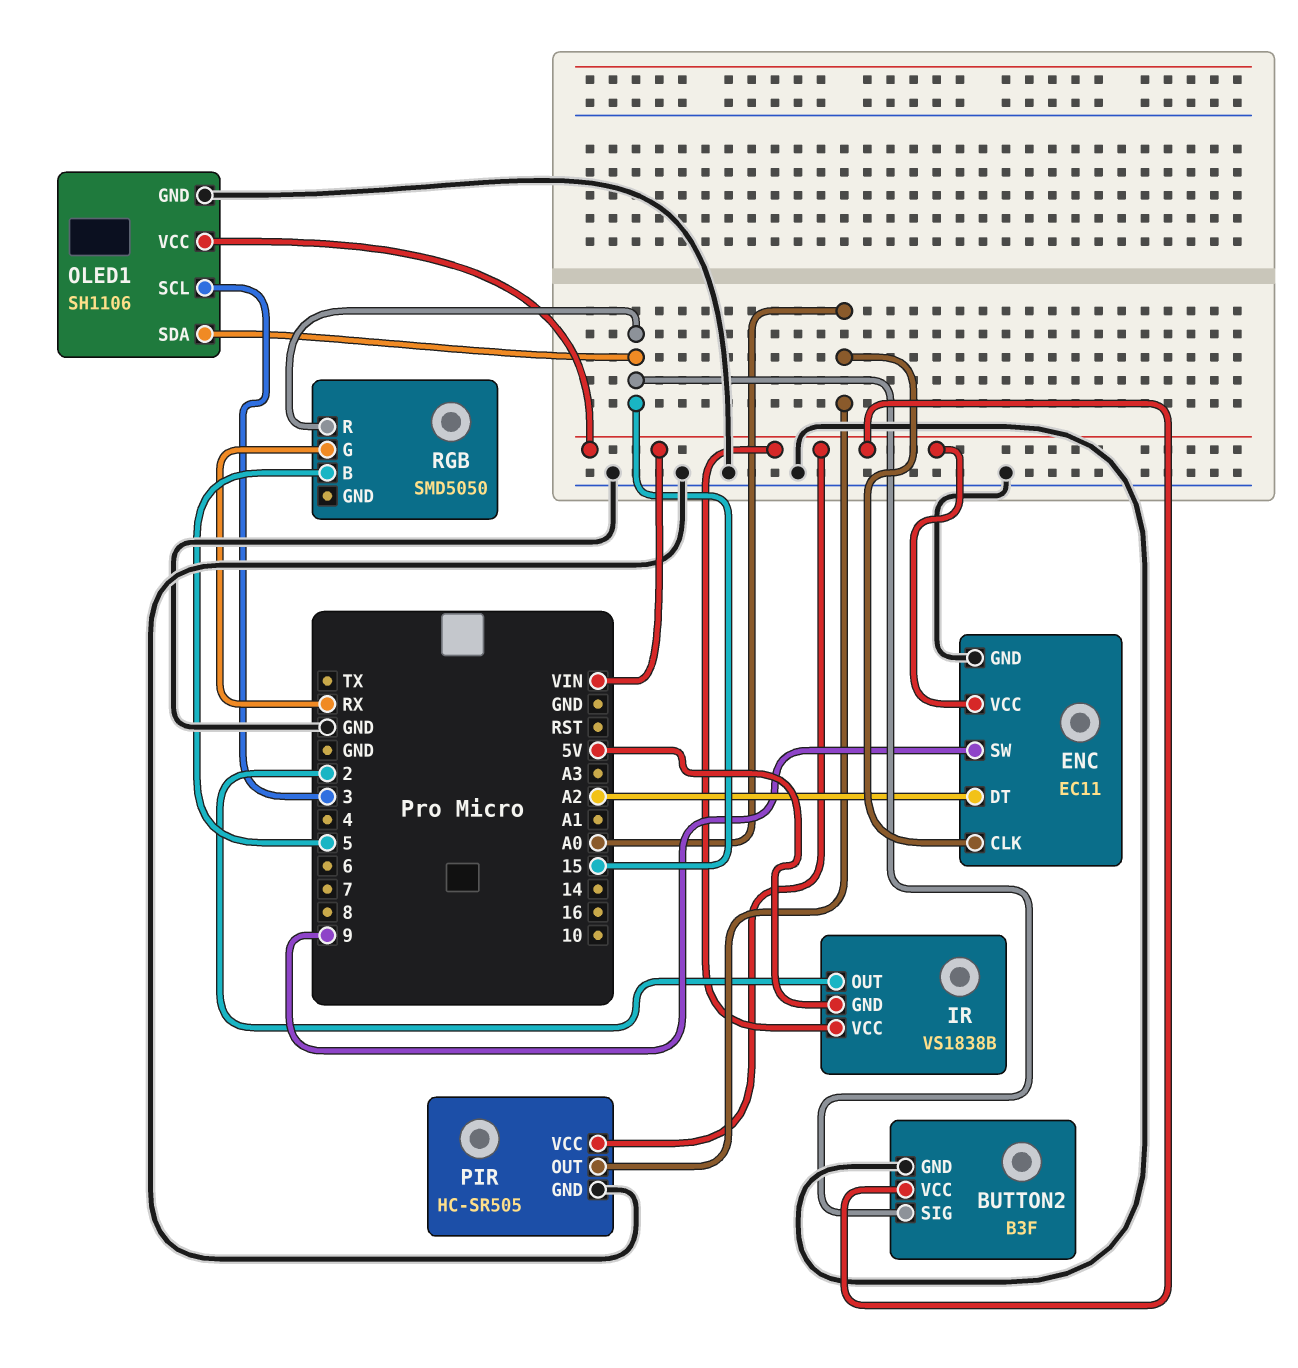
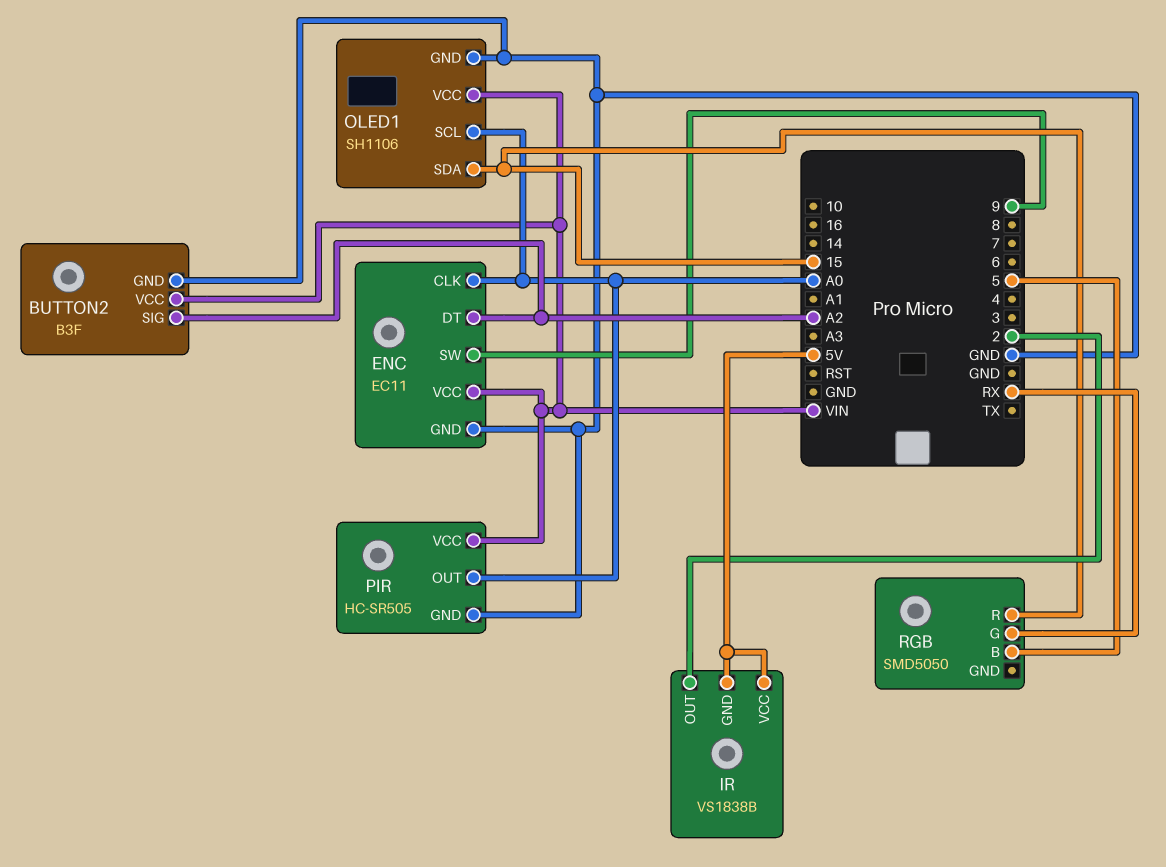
BUTTON2 pin SIG: 15 -> A2
IR pin VCC: VIN -> 5V
OLED1 pin SCL: 3 -> A0

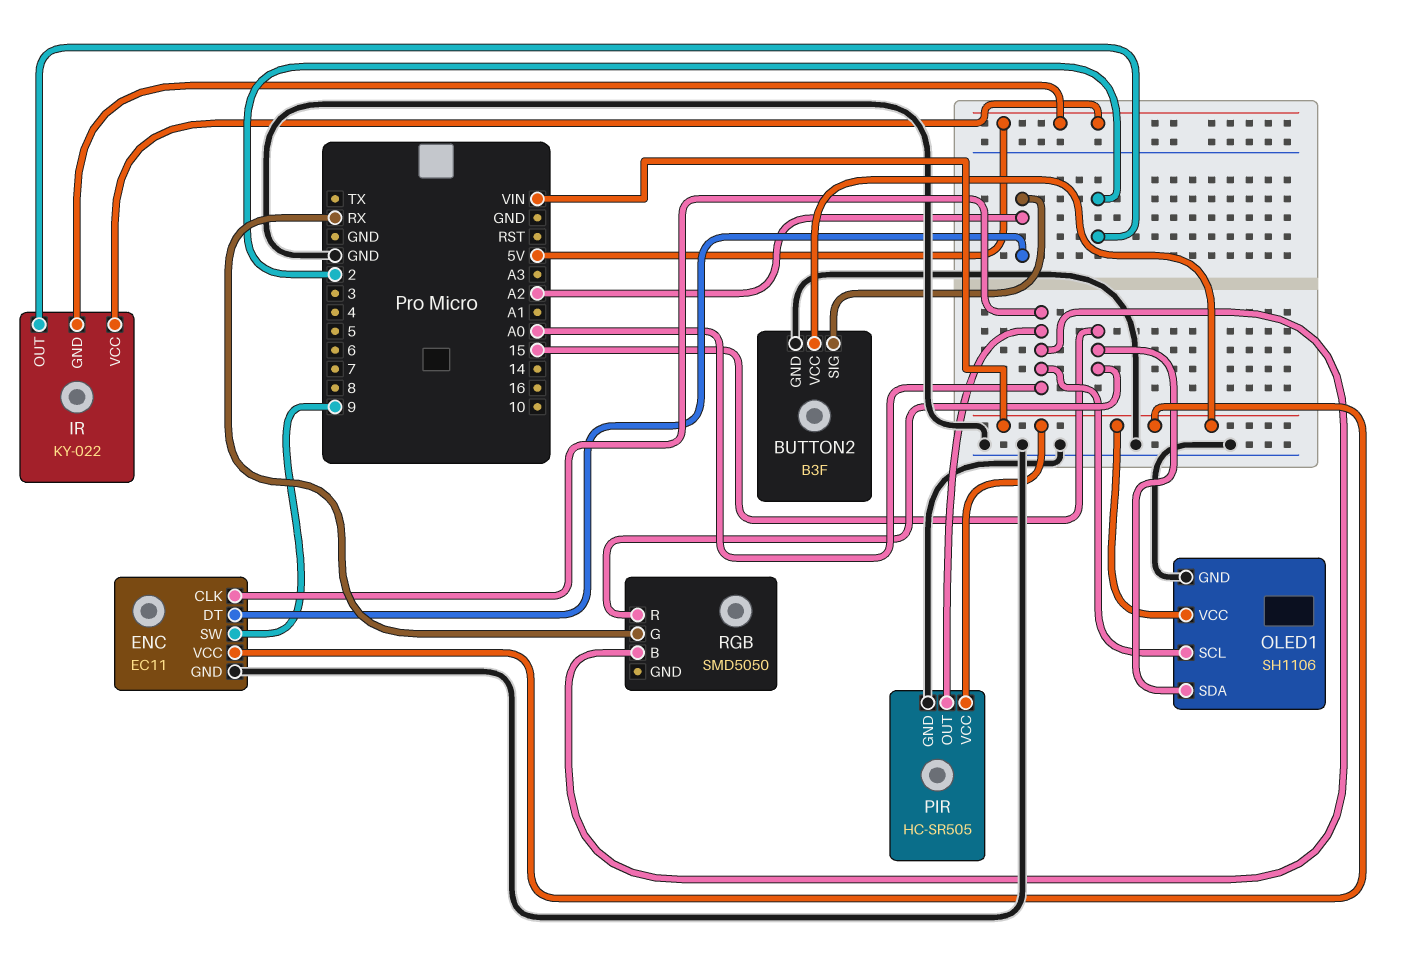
IR: VS1838B -> KY-022
RGB pin B: 5 -> A0

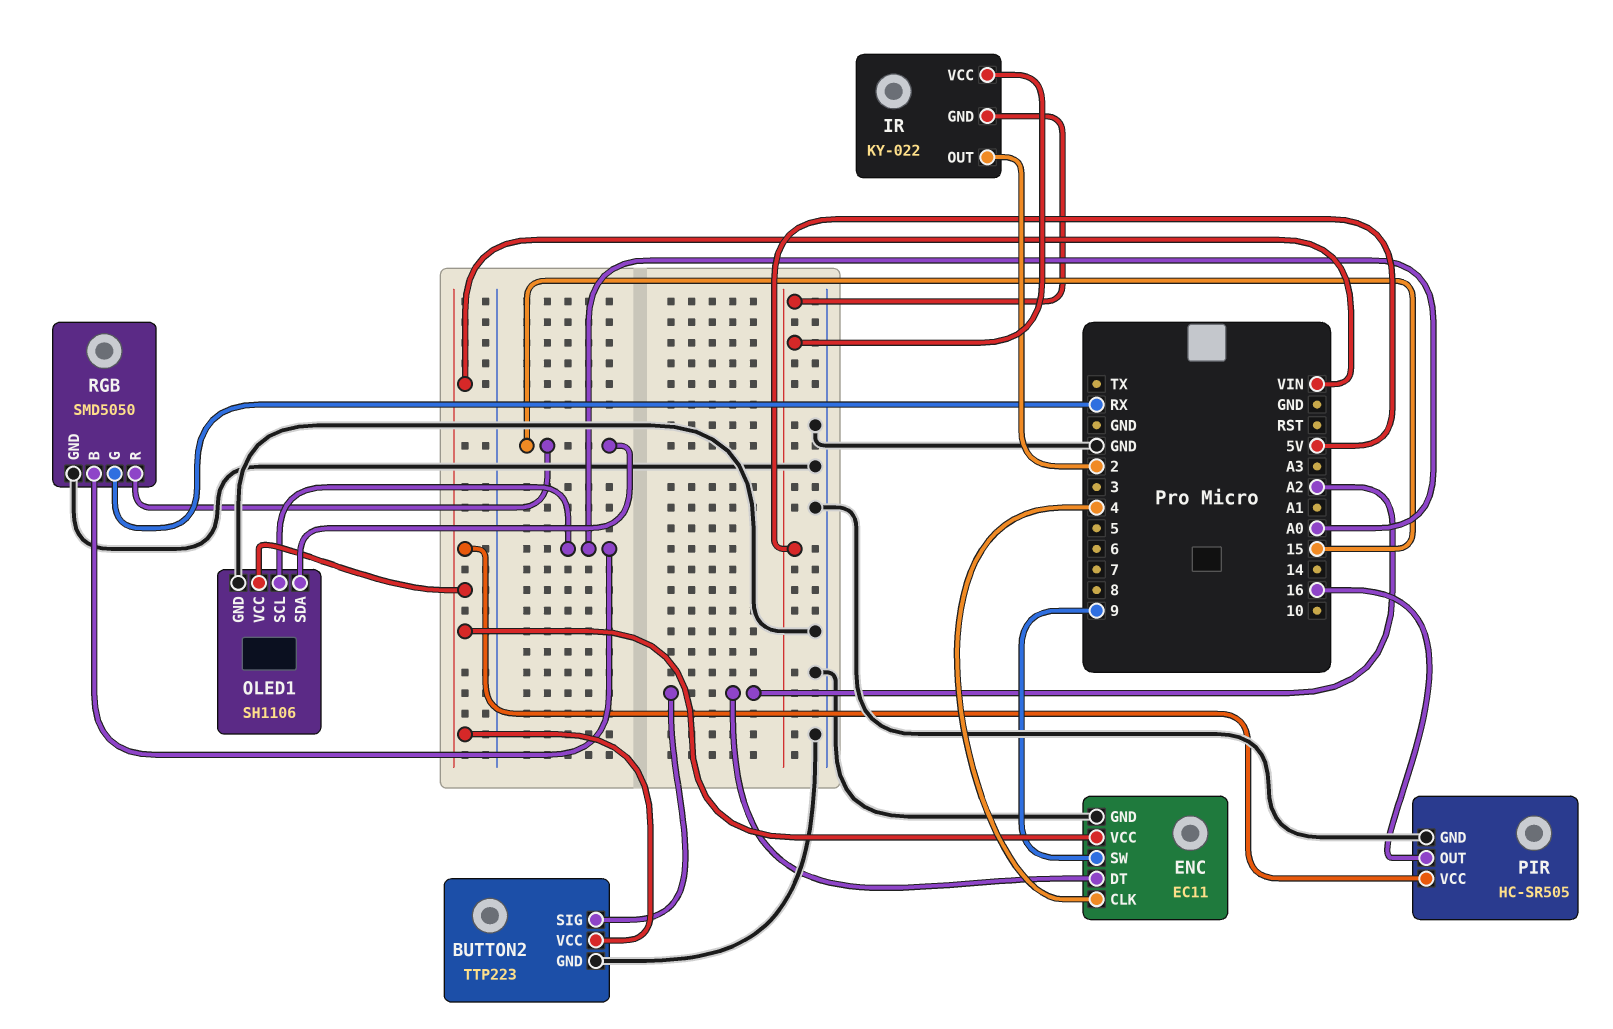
BUTTON2: B3F -> TTP223
ENC pin CLK: A0 -> 4
PIR pin OUT: A0 -> 16
RGB pin GND: none -> GND

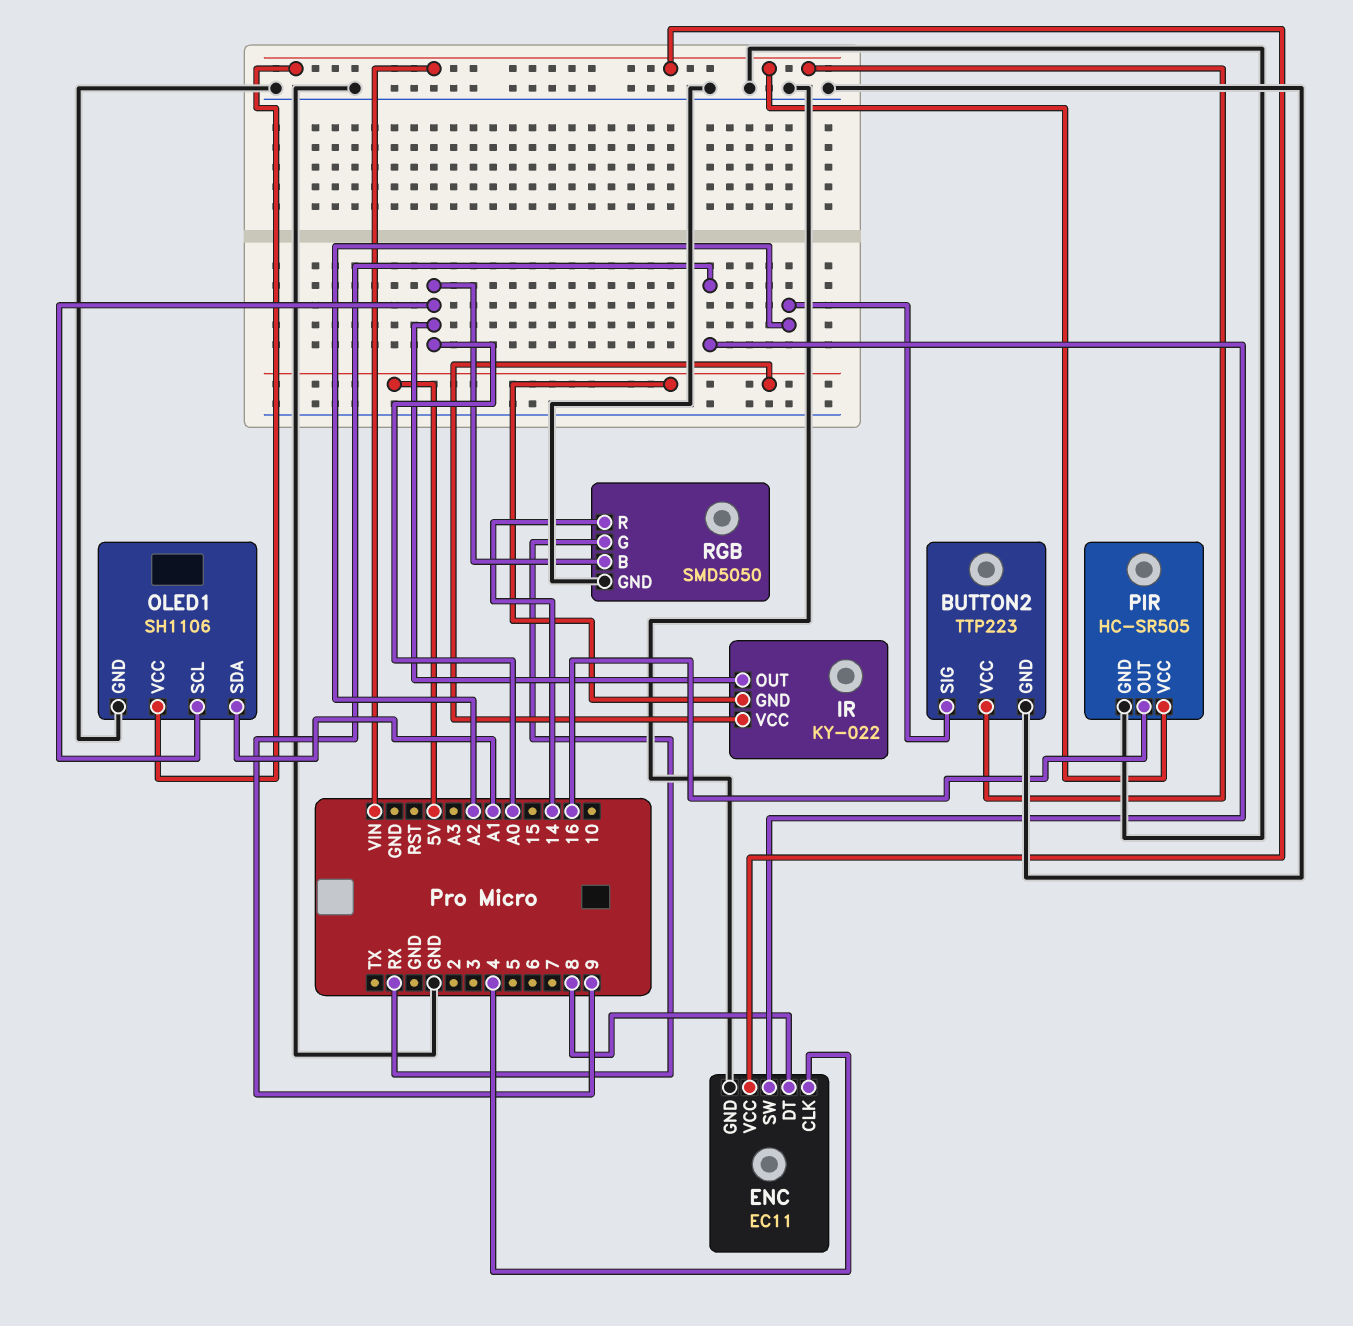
ENC pin DT: A2 -> 8
IR pin OUT: 2 -> A0
OLED1 pin SDA: 15 -> A1
RGB pin R: 15 -> 14

